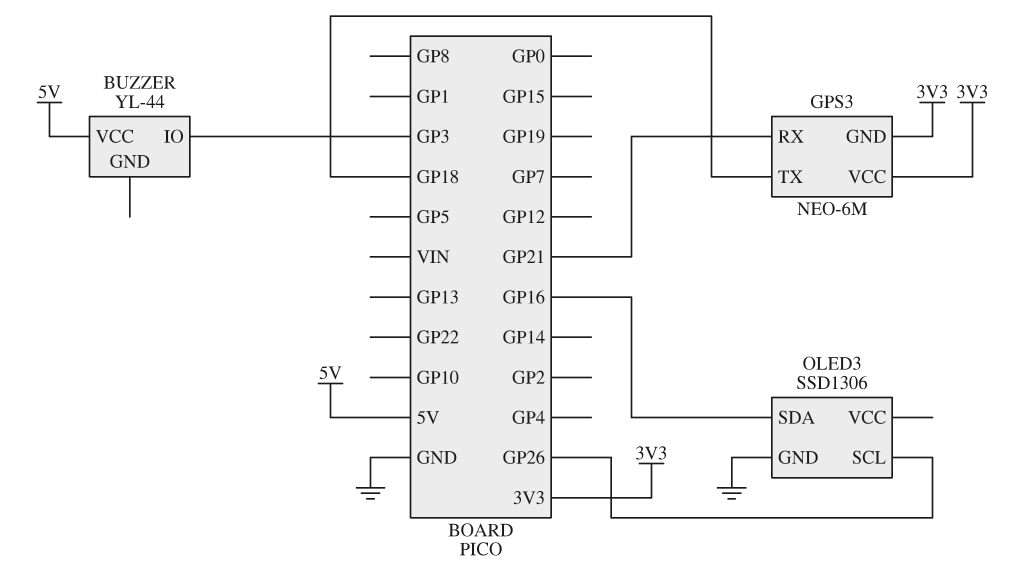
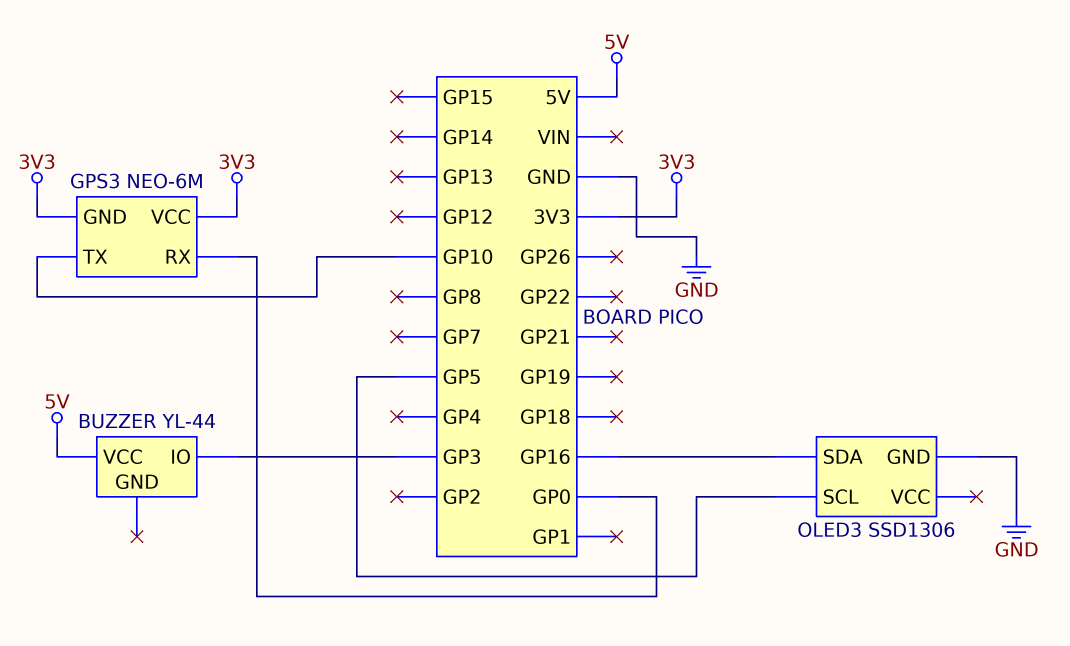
GPS3 pin RX: GP21 -> GP0
GPS3 pin TX: GP18 -> GP10
OLED3 pin SCL: GP26 -> GP5

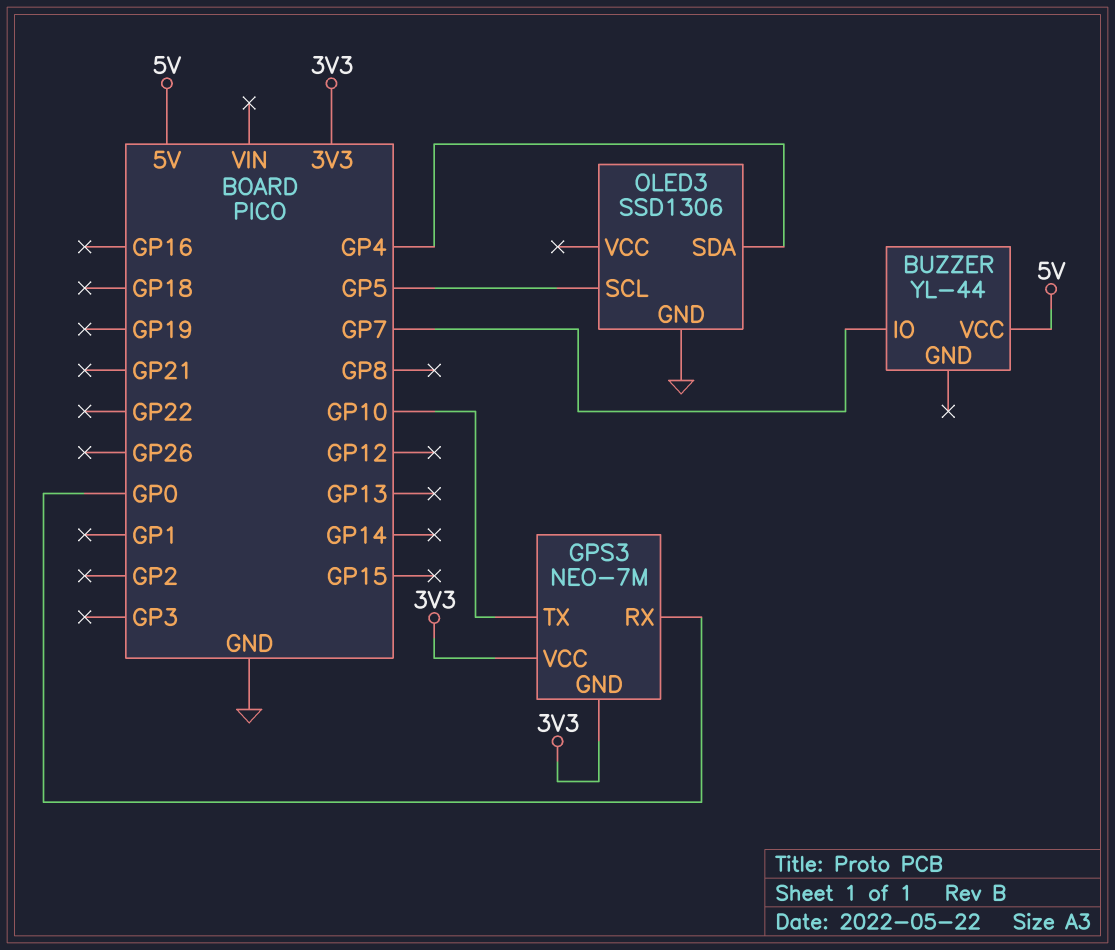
BUZZER pin IO: GP3 -> GP7
GPS3: NEO-6M -> NEO-7M
OLED3 pin SDA: GP16 -> GP4

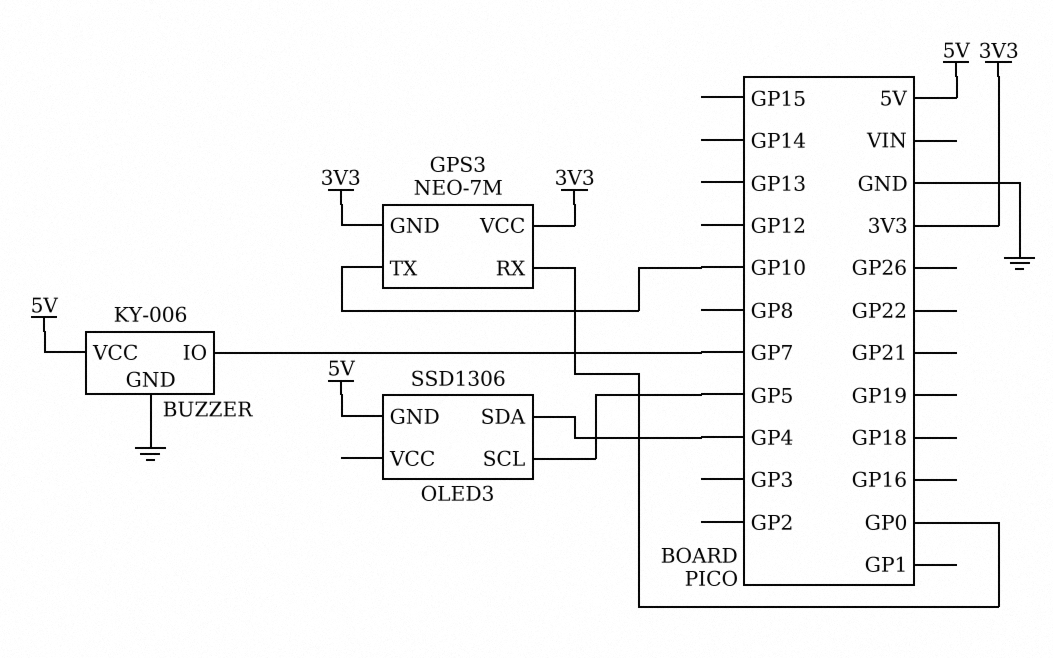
BUZZER: YL-44 -> KY-006
BUZZER pin GND: none -> GND
OLED3 pin GND: GND -> 5V

